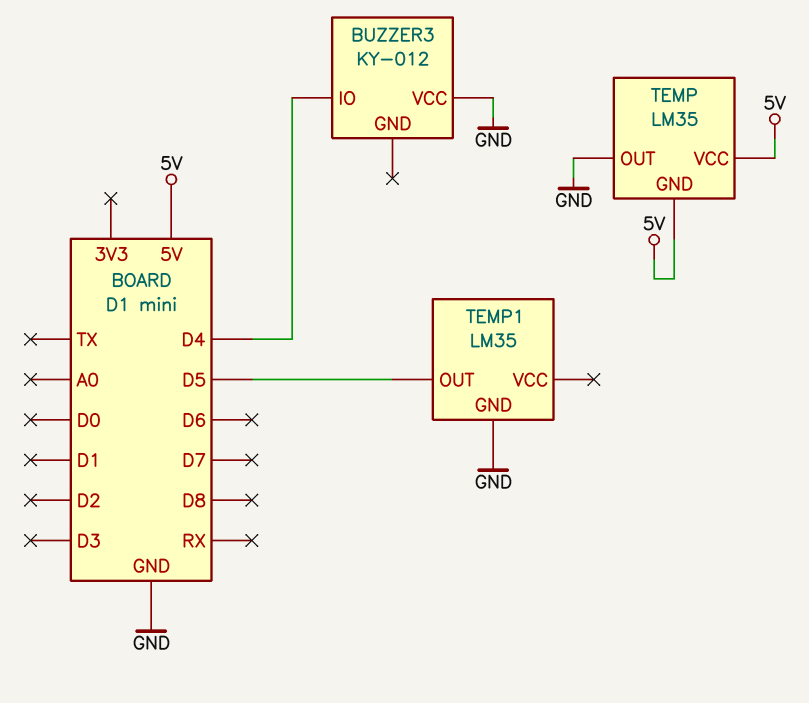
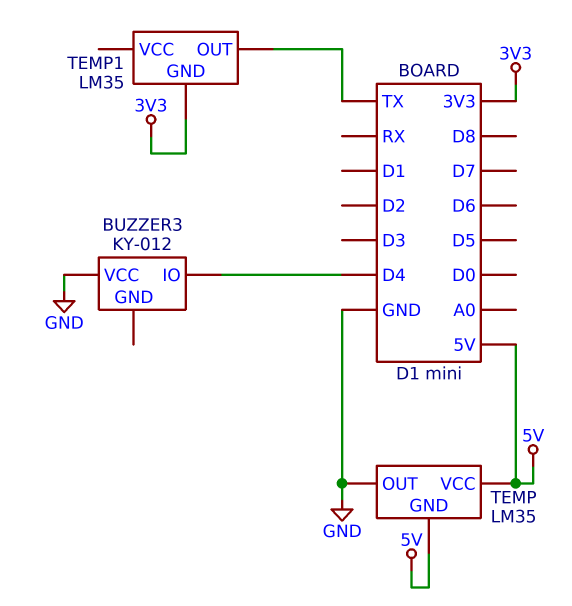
TEMP1 pin GND: GND -> 3V3
TEMP1 pin OUT: D5 -> TX

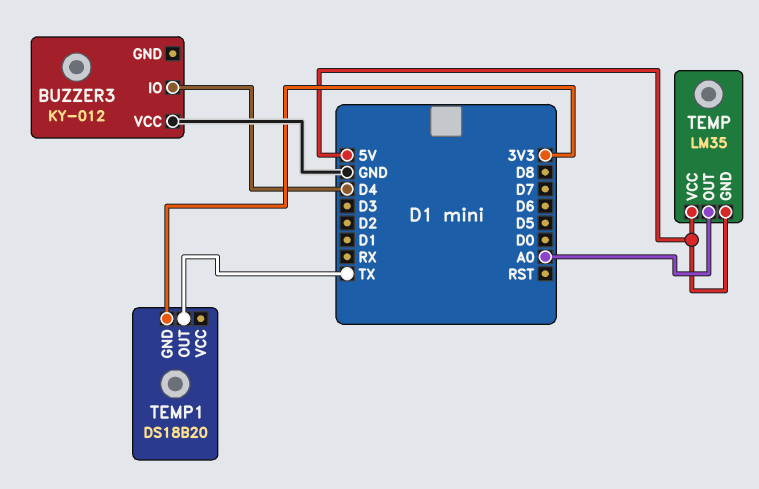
TEMP pin OUT: GND -> A0
TEMP1: LM35 -> DS18B20

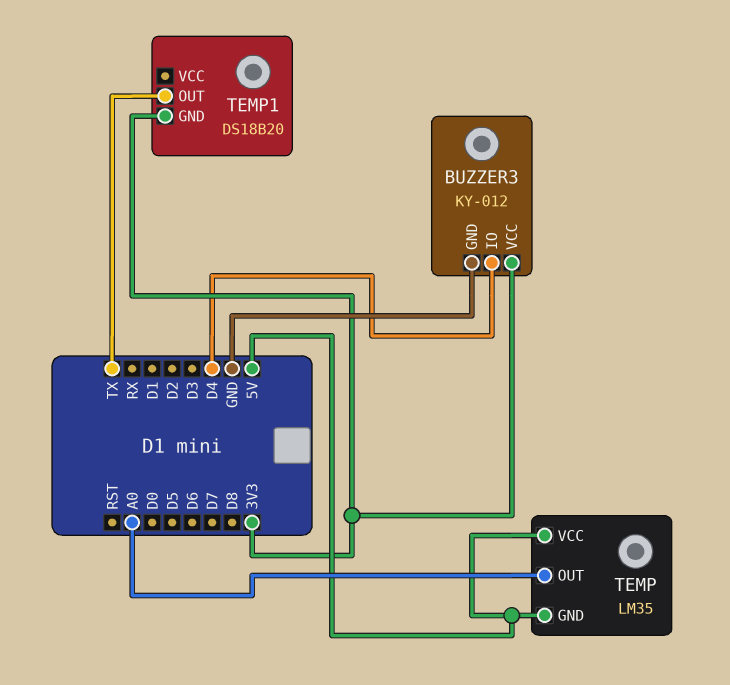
BUZZER3 pin GND: none -> GND
BUZZER3 pin VCC: GND -> 3V3

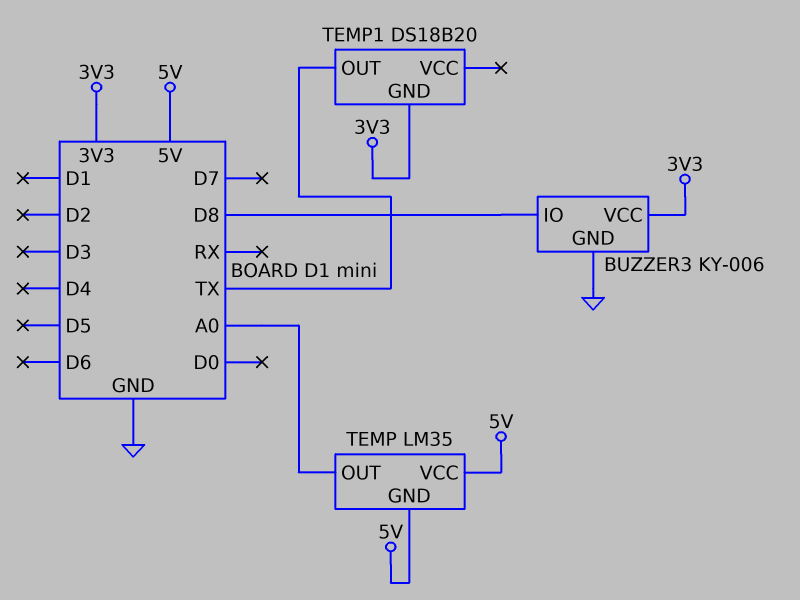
BUZZER3: KY-012 -> KY-006
BUZZER3 pin IO: D4 -> D8

